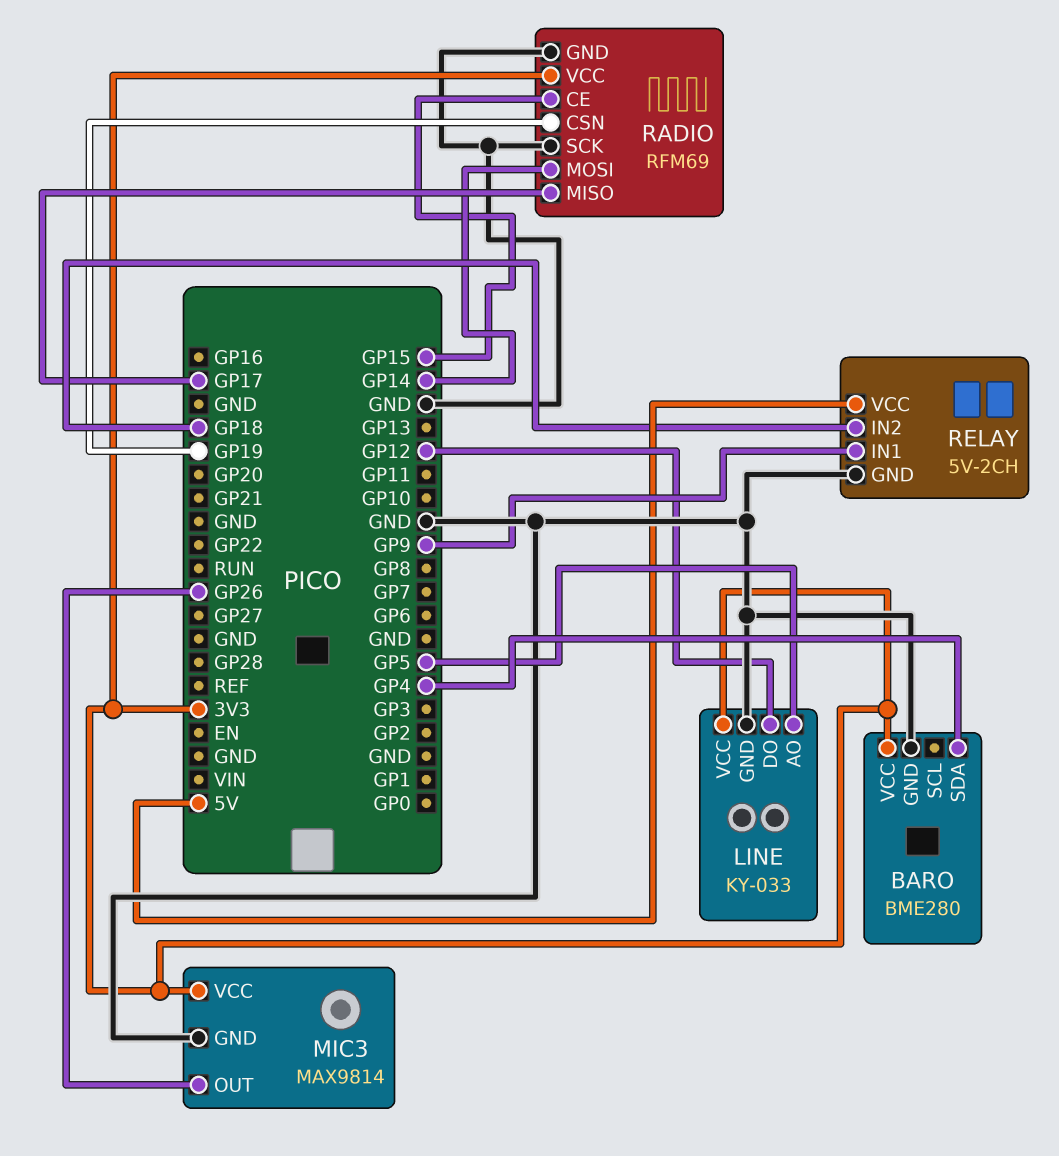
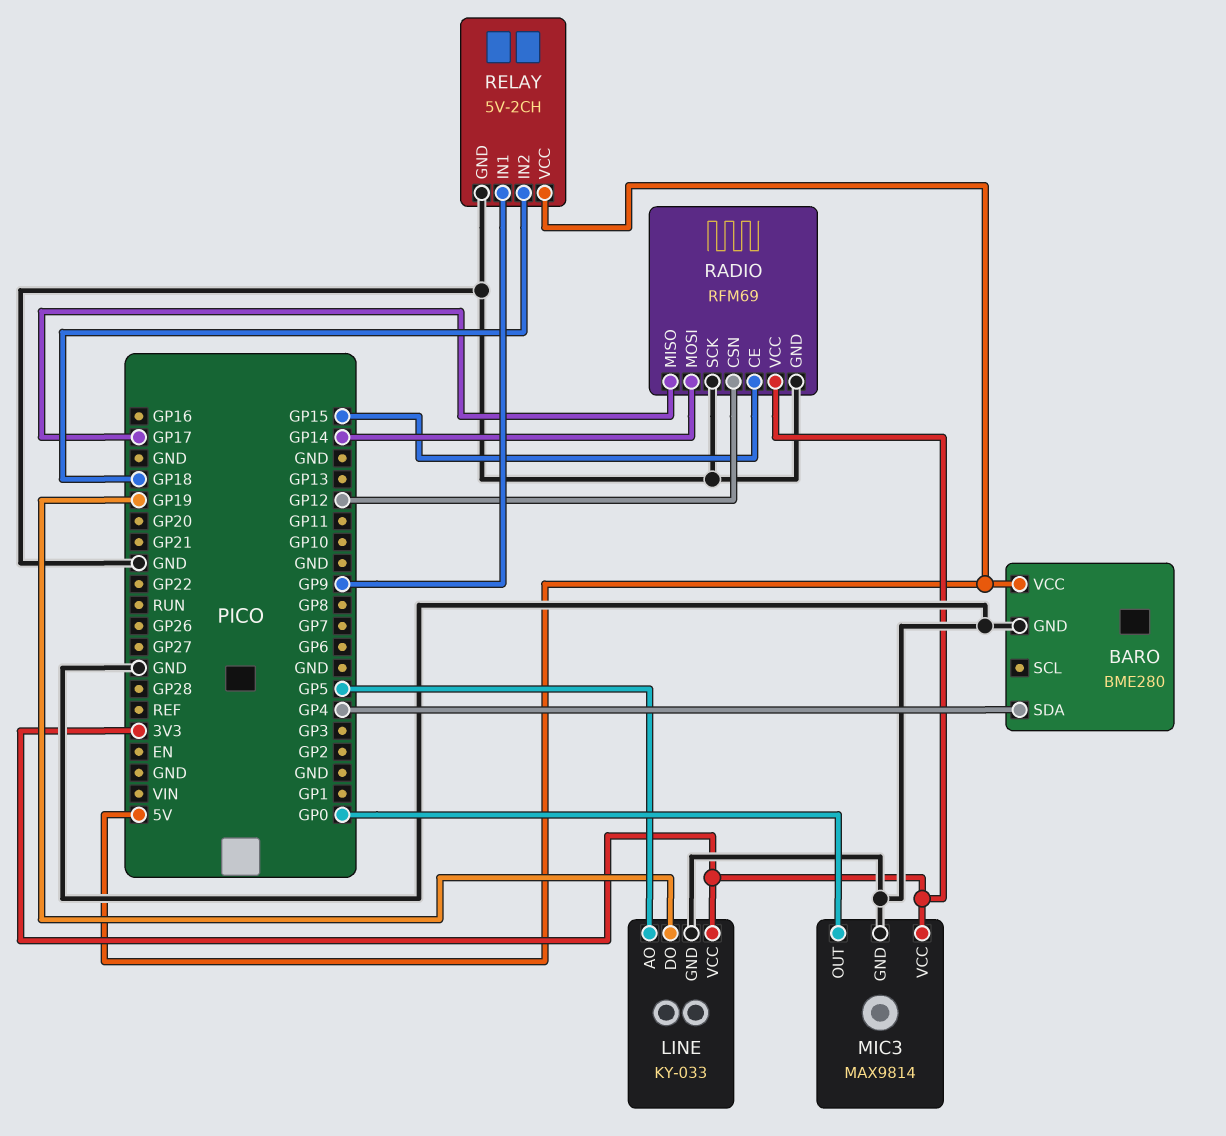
BARO pin VCC: 3V3 -> 5V
LINE pin DO: GP12 -> GP19
MIC3 pin OUT: GP26 -> GP0
RADIO pin CSN: GP19 -> GP12

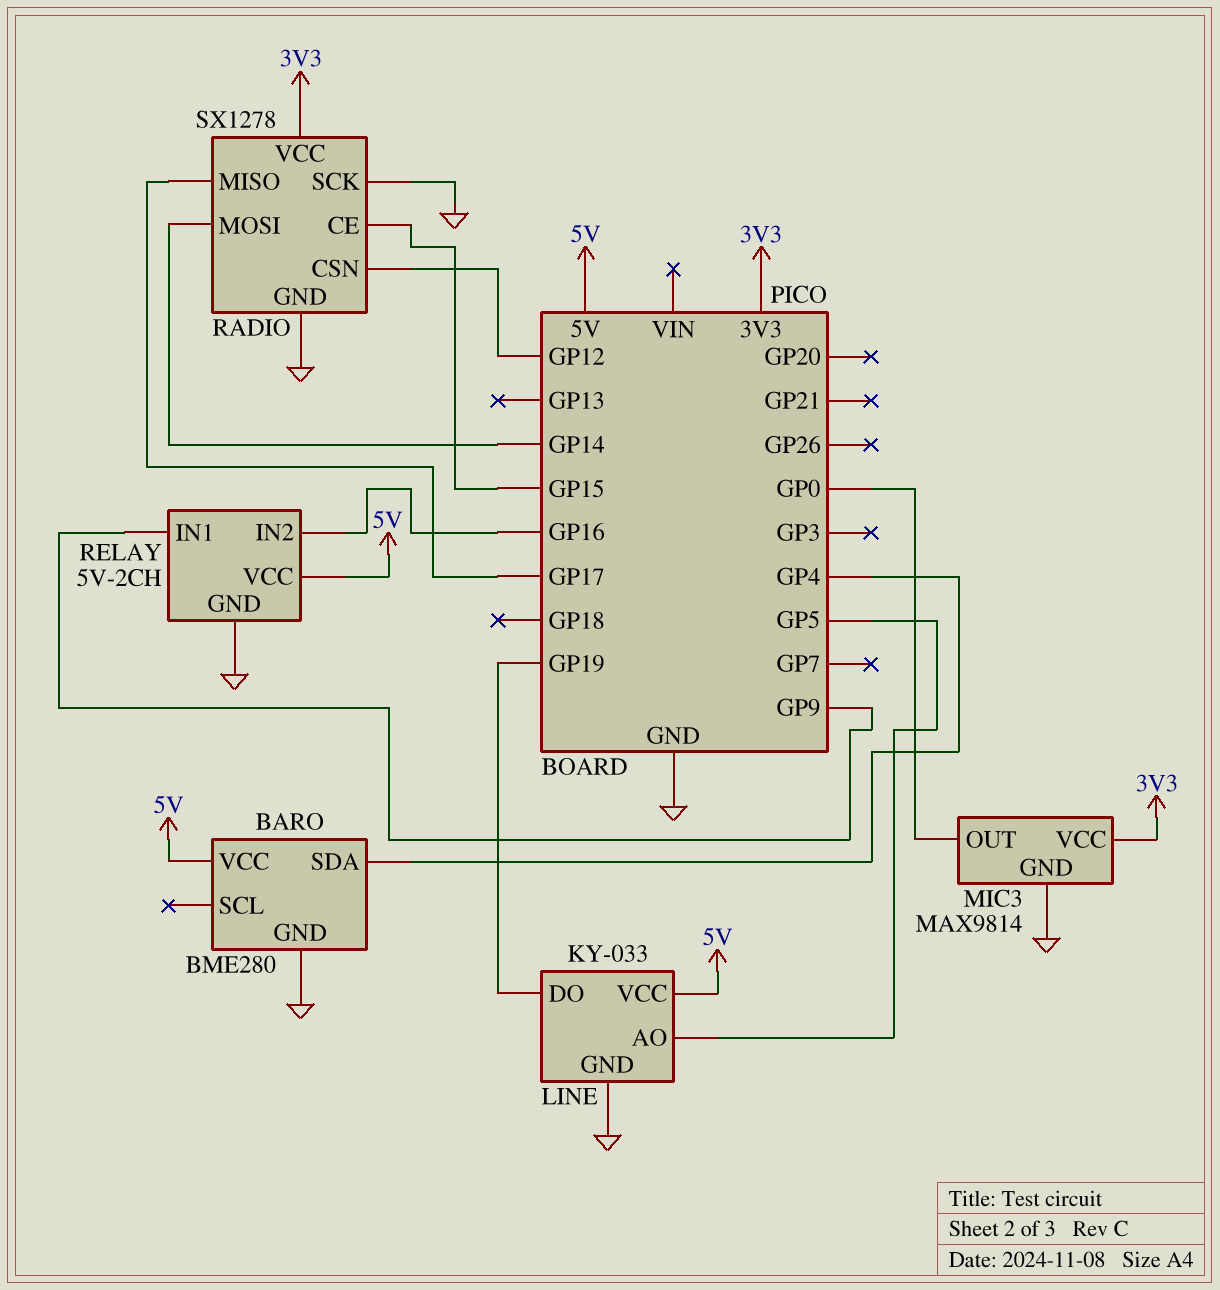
LINE pin VCC: 3V3 -> 5V
RADIO: RFM69 -> SX1278
RELAY pin IN2: GP18 -> GP16

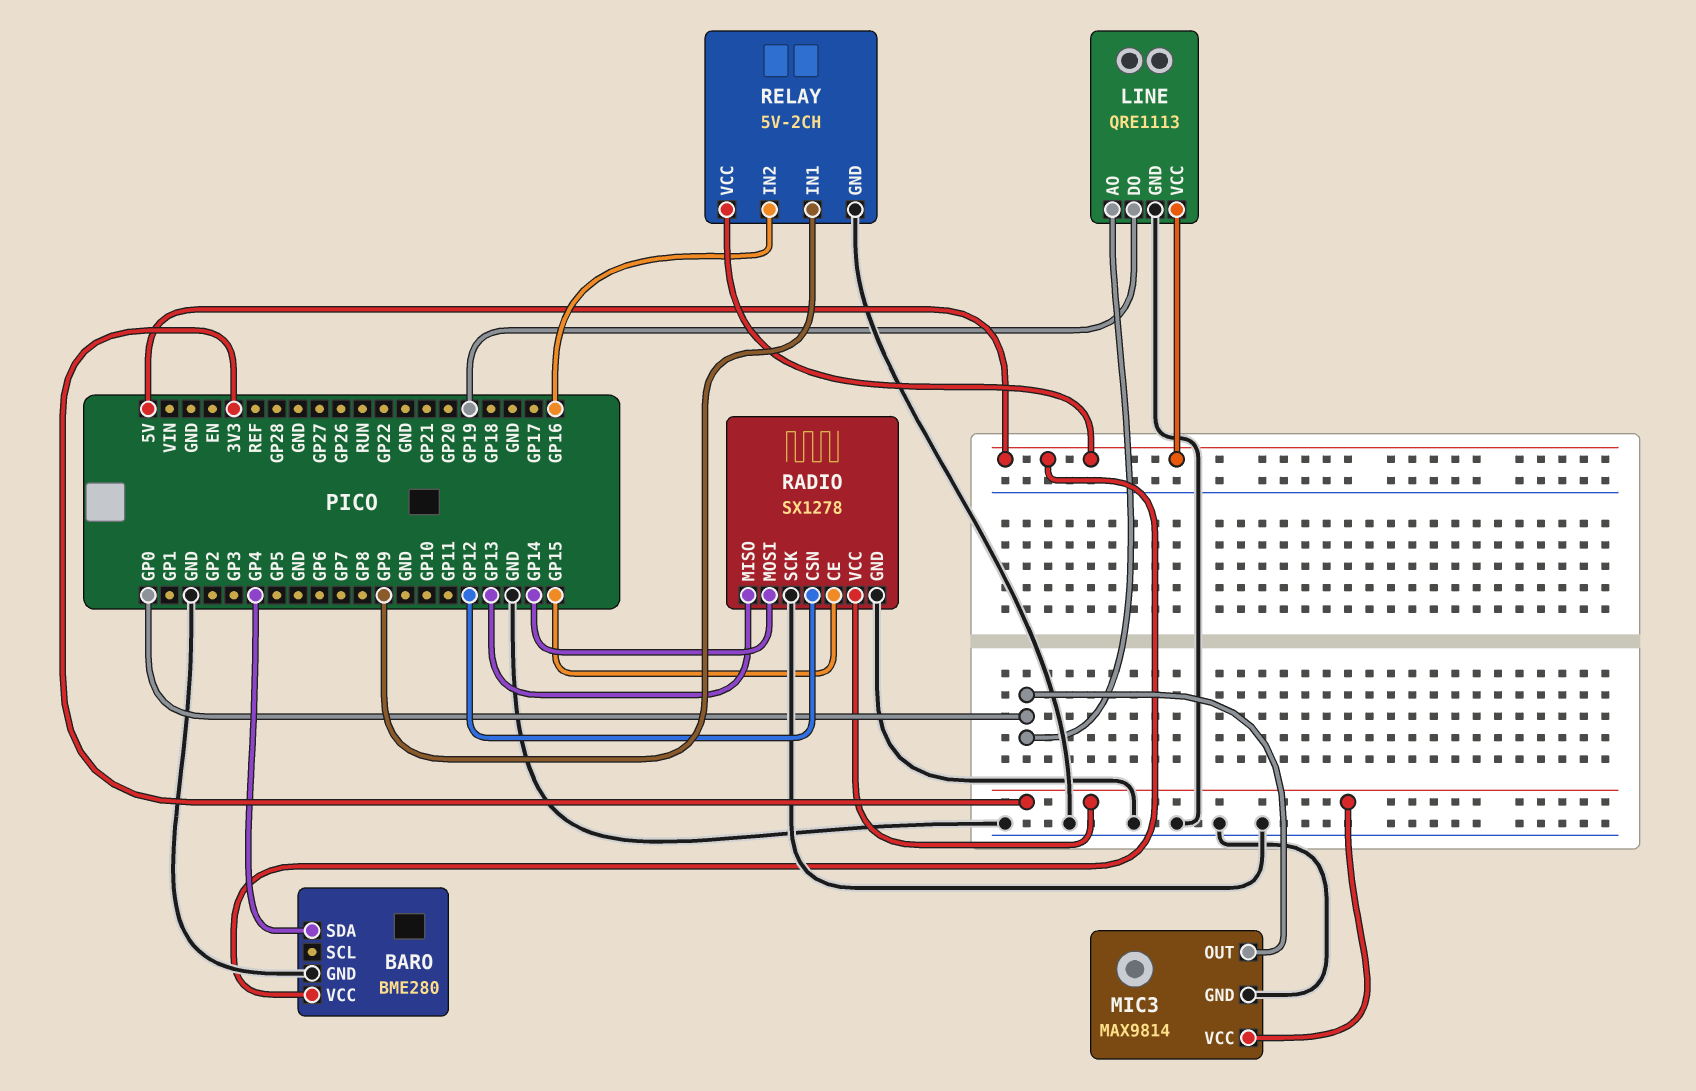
LINE: KY-033 -> QRE1113
LINE pin AO: GP5 -> GP0
RADIO pin MISO: GP17 -> GP13

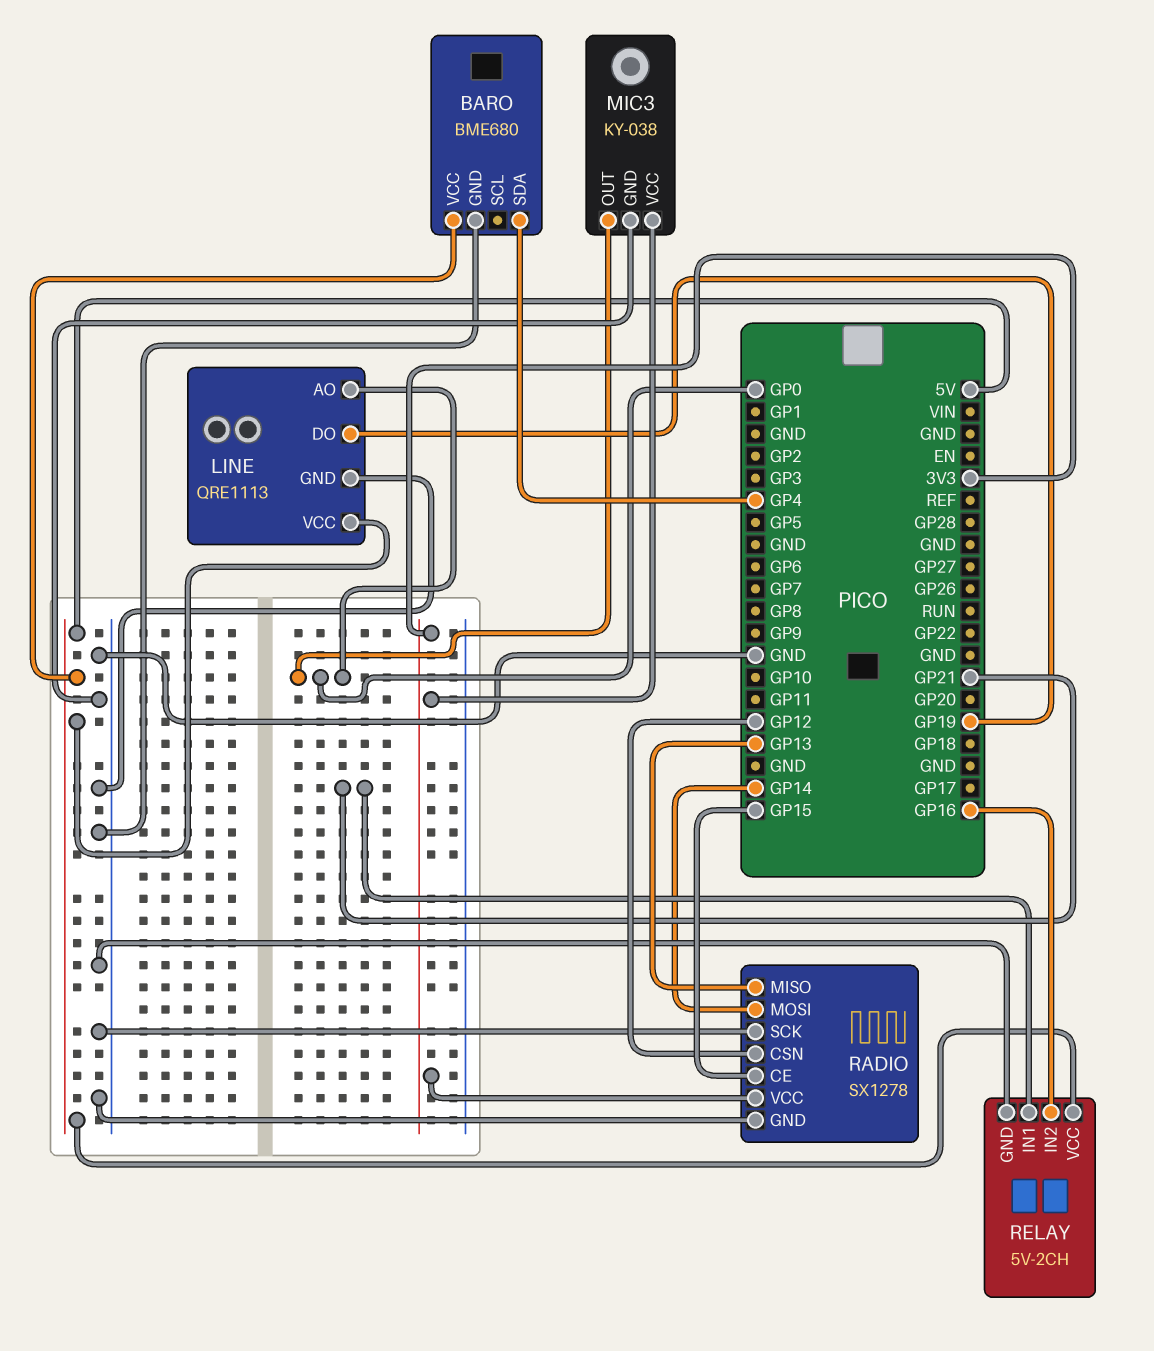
BARO: BME280 -> BME680
MIC3: MAX9814 -> KY-038
RELAY pin IN1: GP9 -> GP21

